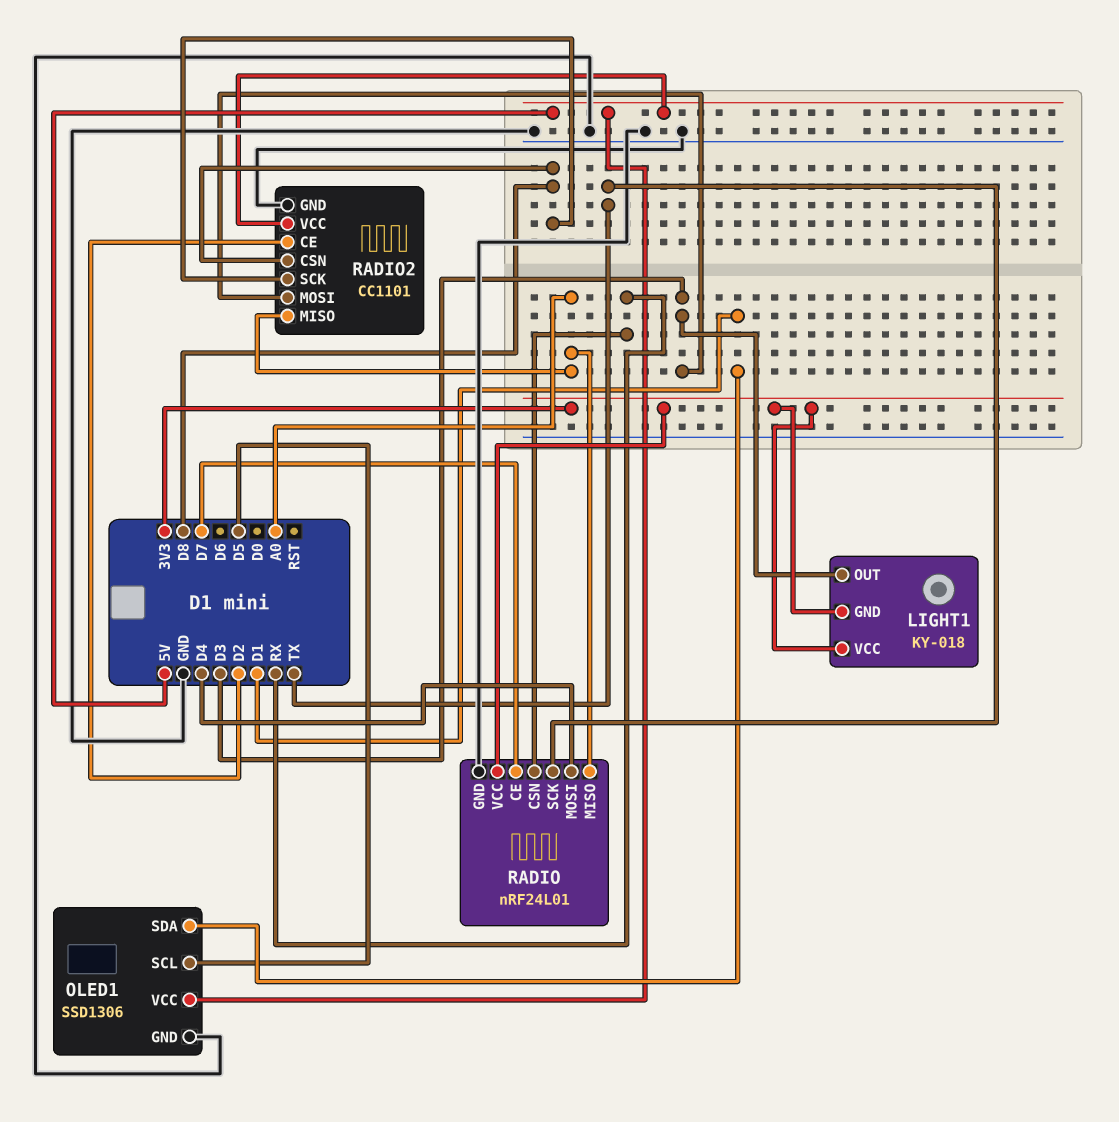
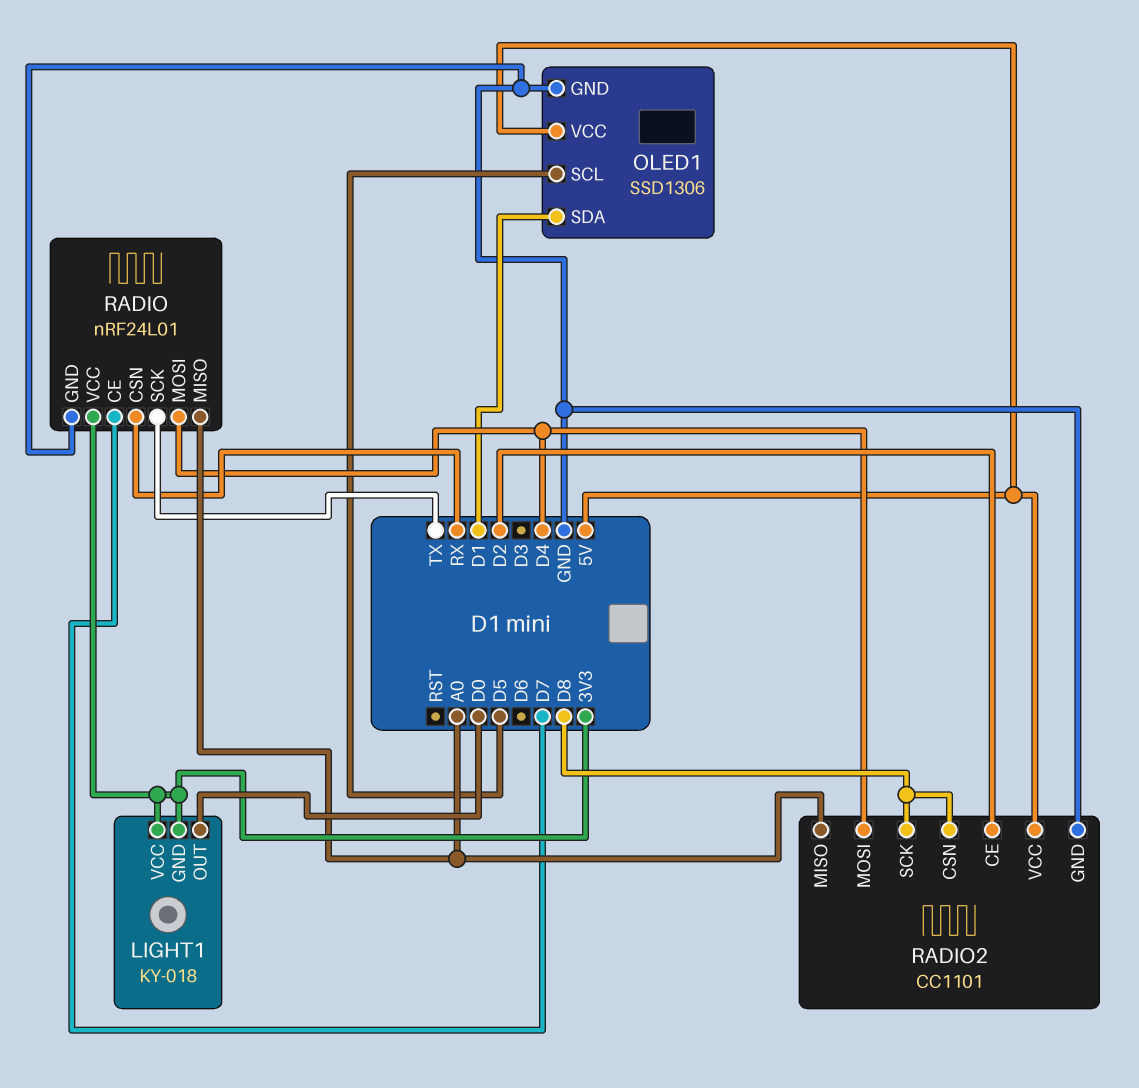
LIGHT1 pin OUT: D3 -> D0
RADIO2 pin MOSI: D3 -> D4

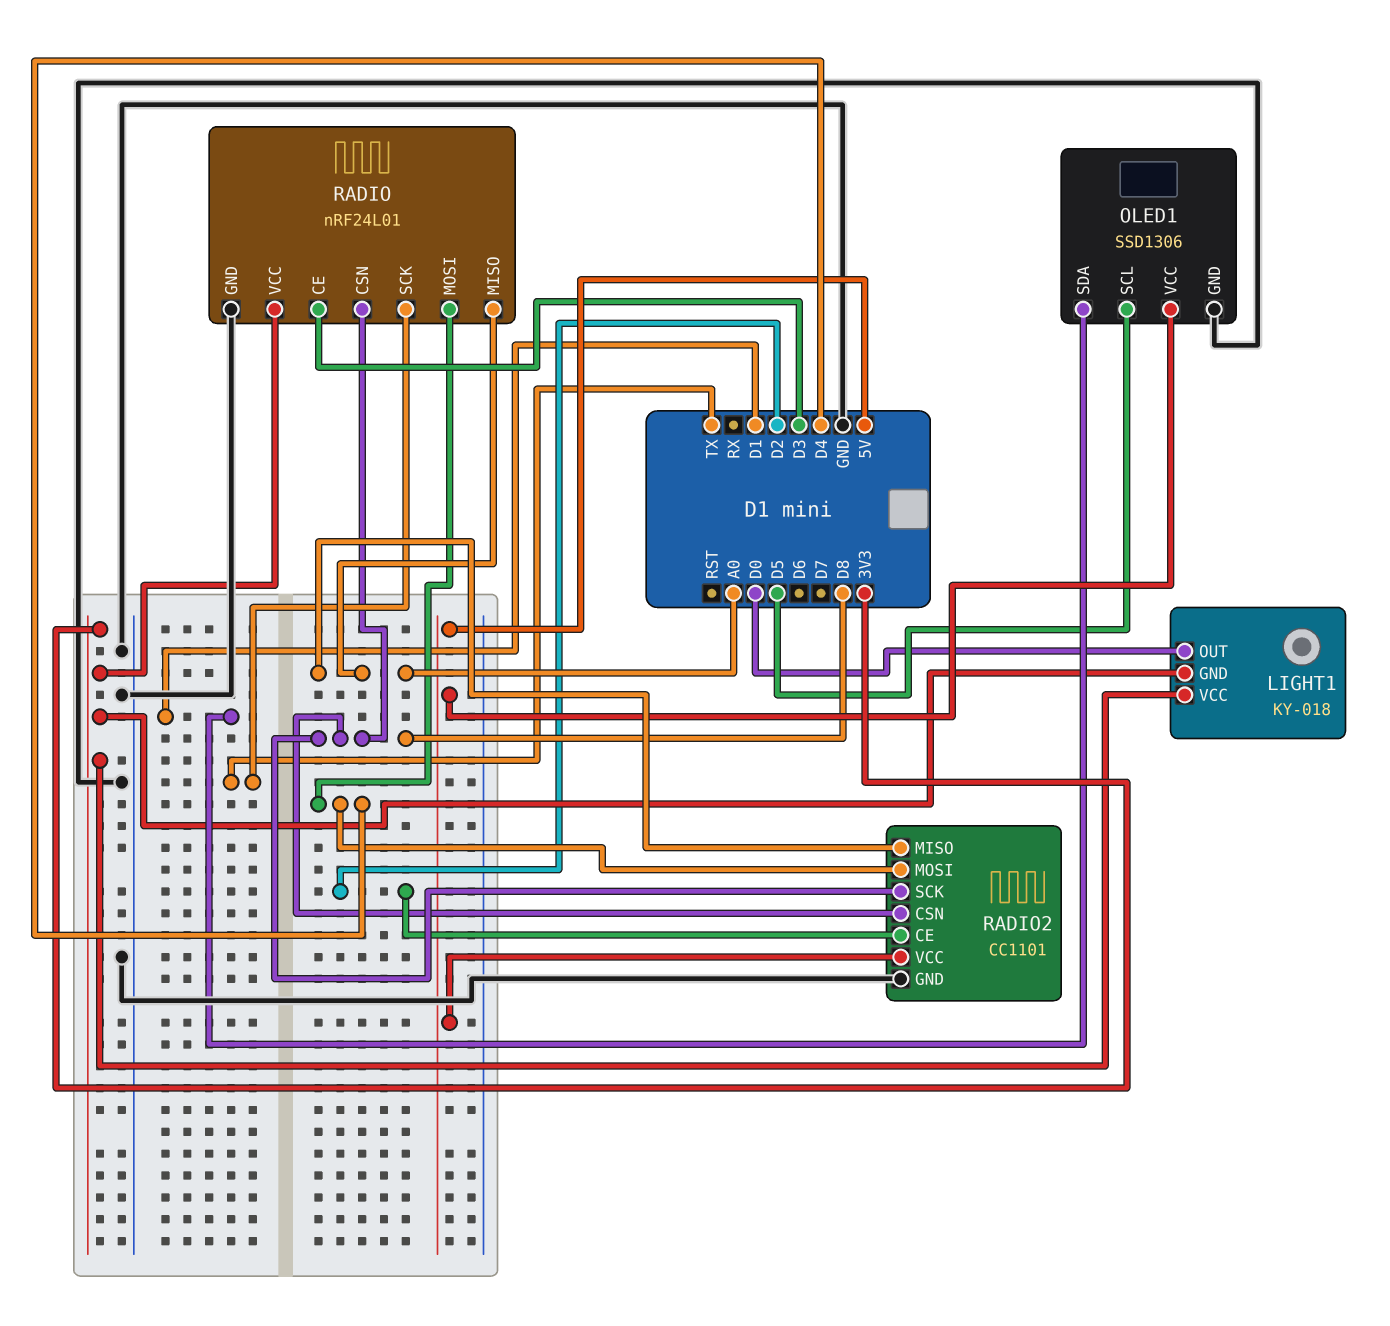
RADIO pin CE: D7 -> D3
RADIO pin CSN: RX -> D8

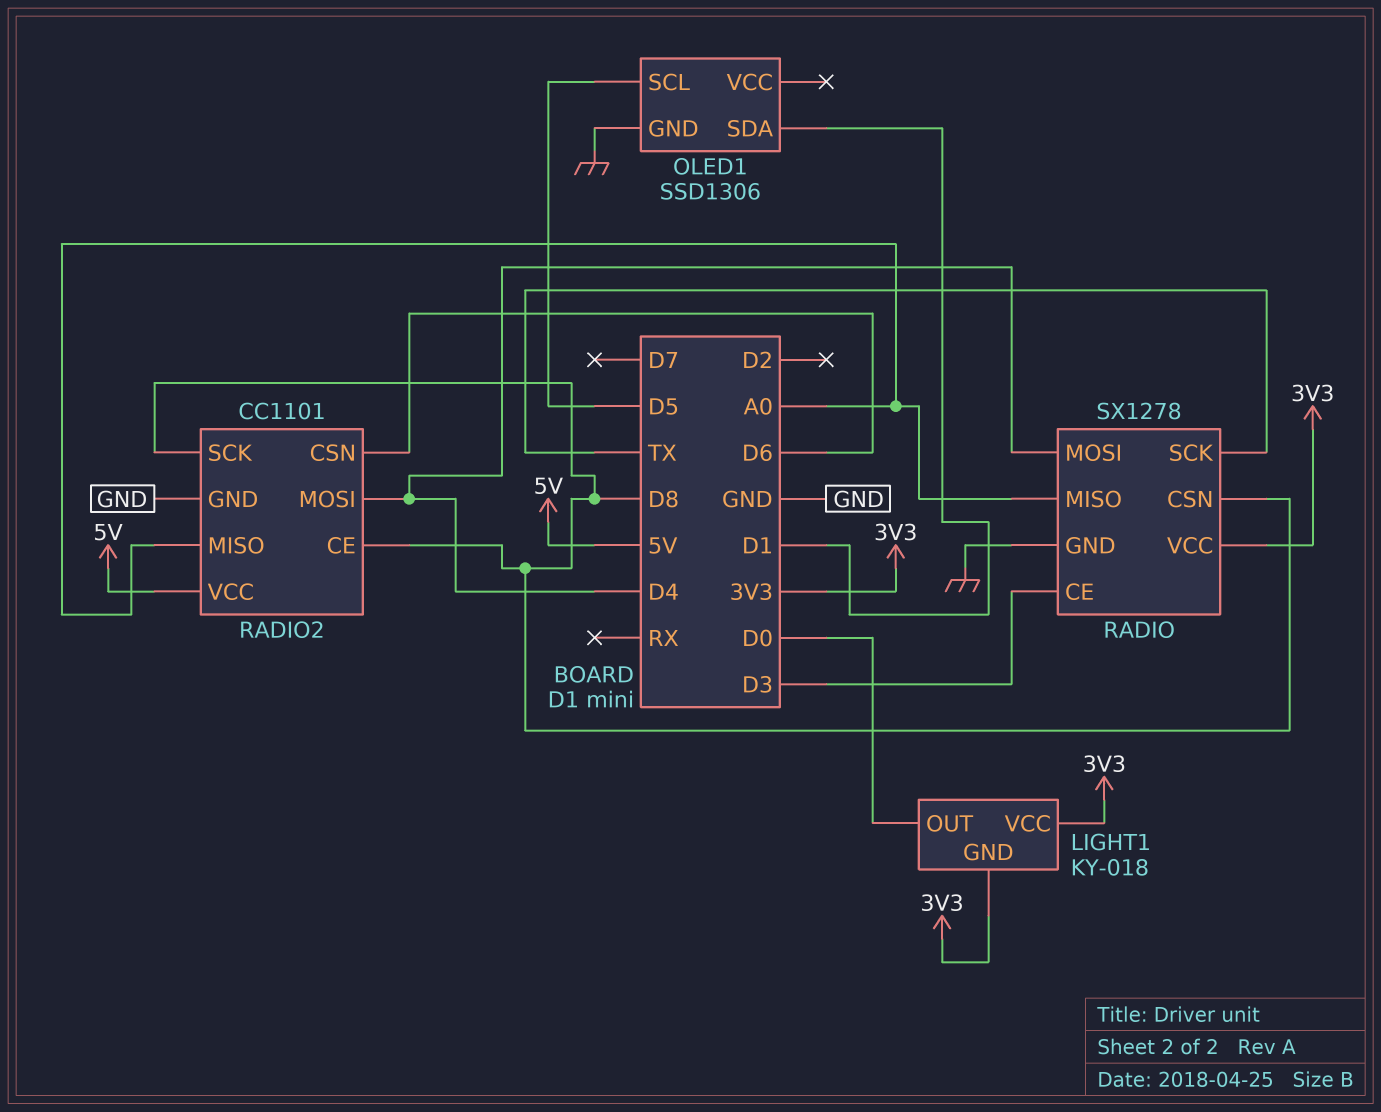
OLED1 pin VCC: 5V -> none
RADIO: nRF24L01 -> SX1278
RADIO2 pin CE: D2 -> D8
RADIO2 pin CSN: D8 -> D6

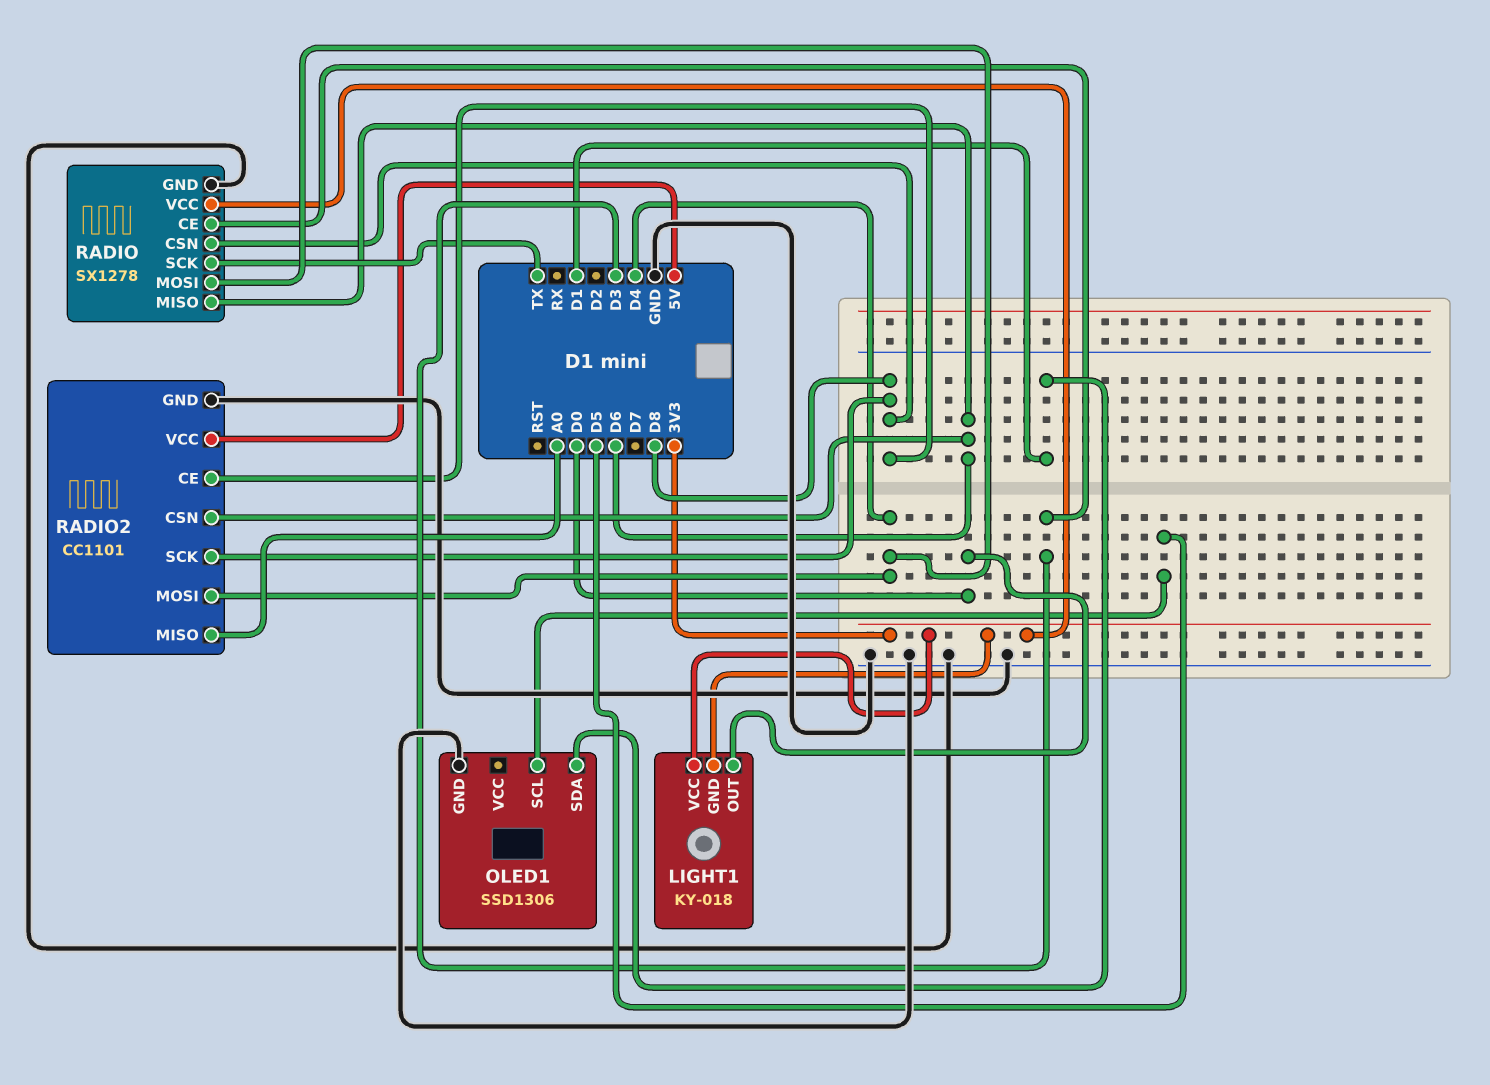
RADIO pin MISO: A0 -> D6

